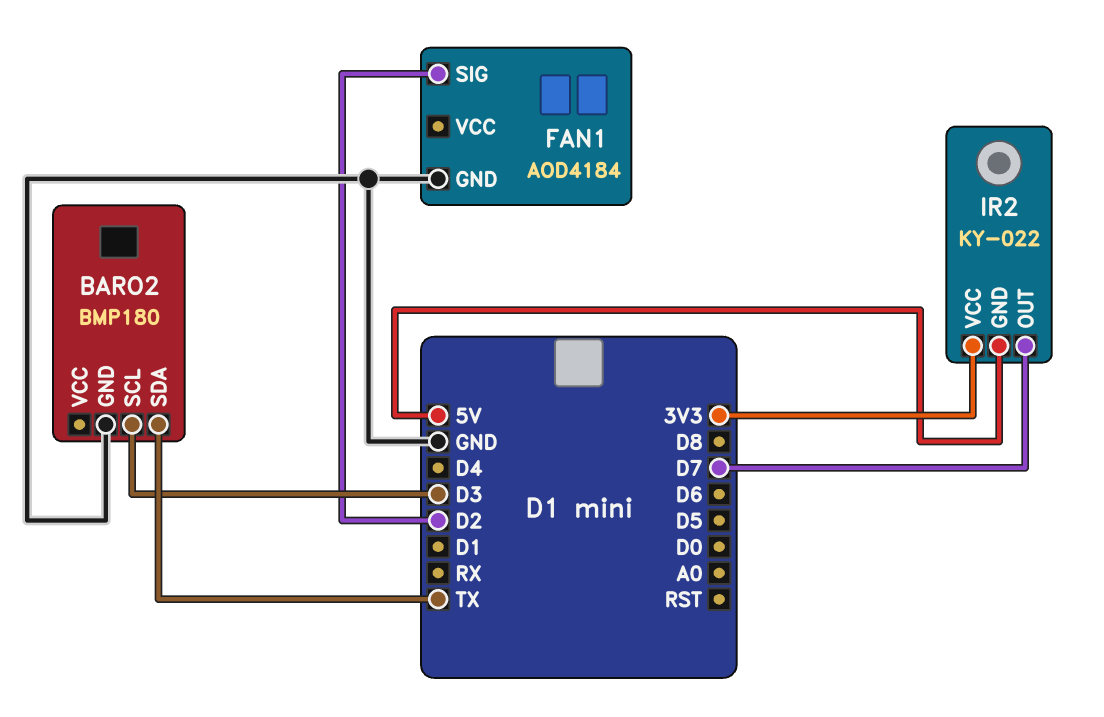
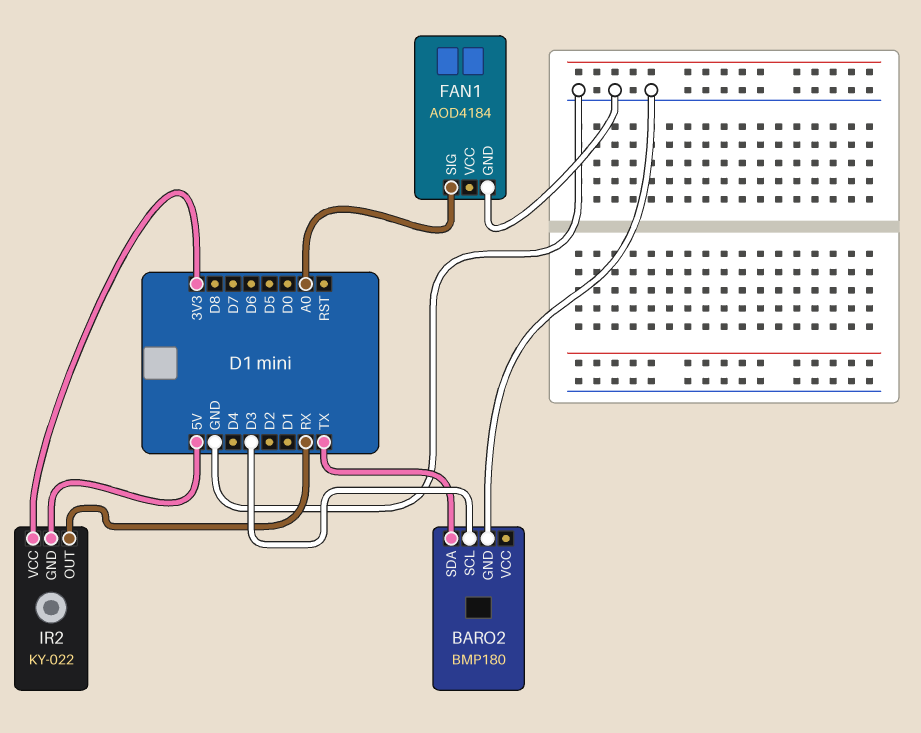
FAN1 pin SIG: D2 -> A0
IR2 pin OUT: D7 -> RX

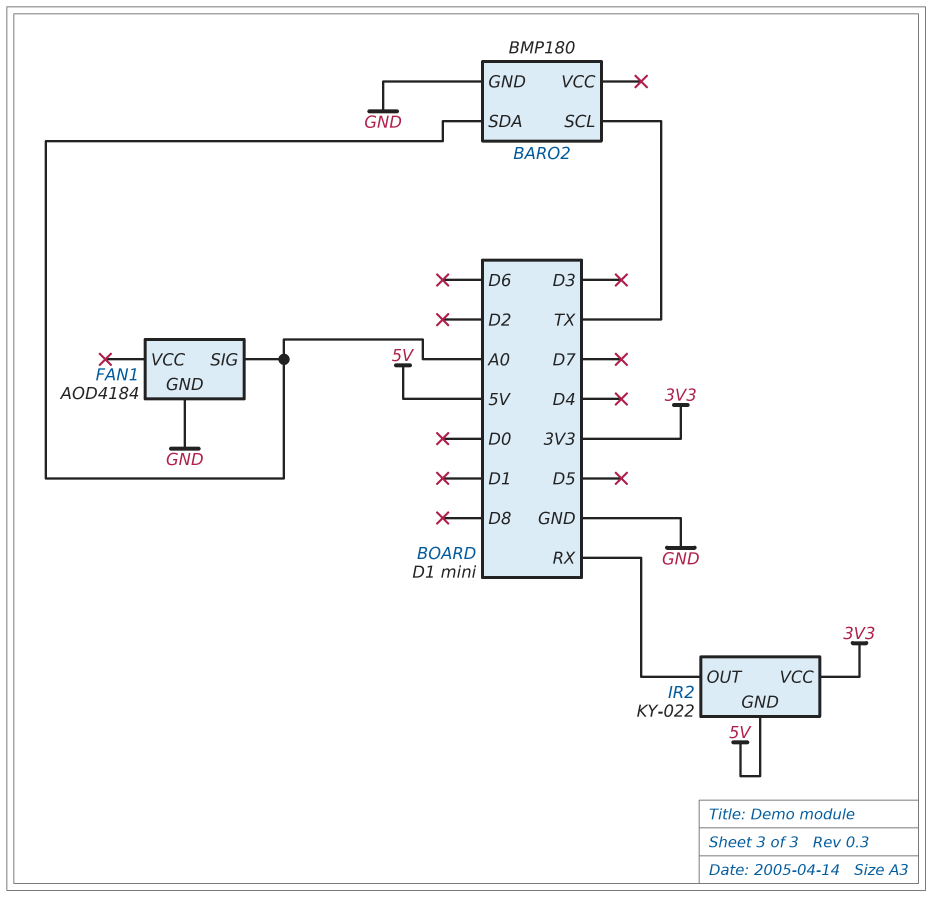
BARO2 pin SCL: D3 -> TX
BARO2 pin SDA: TX -> A0

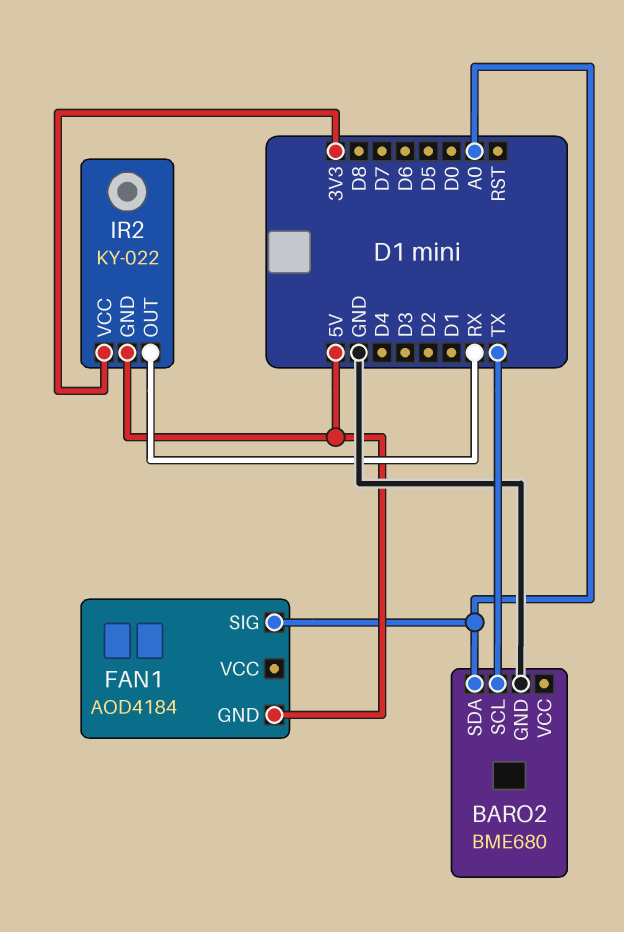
BARO2: BMP180 -> BME680
FAN1 pin GND: GND -> 5V

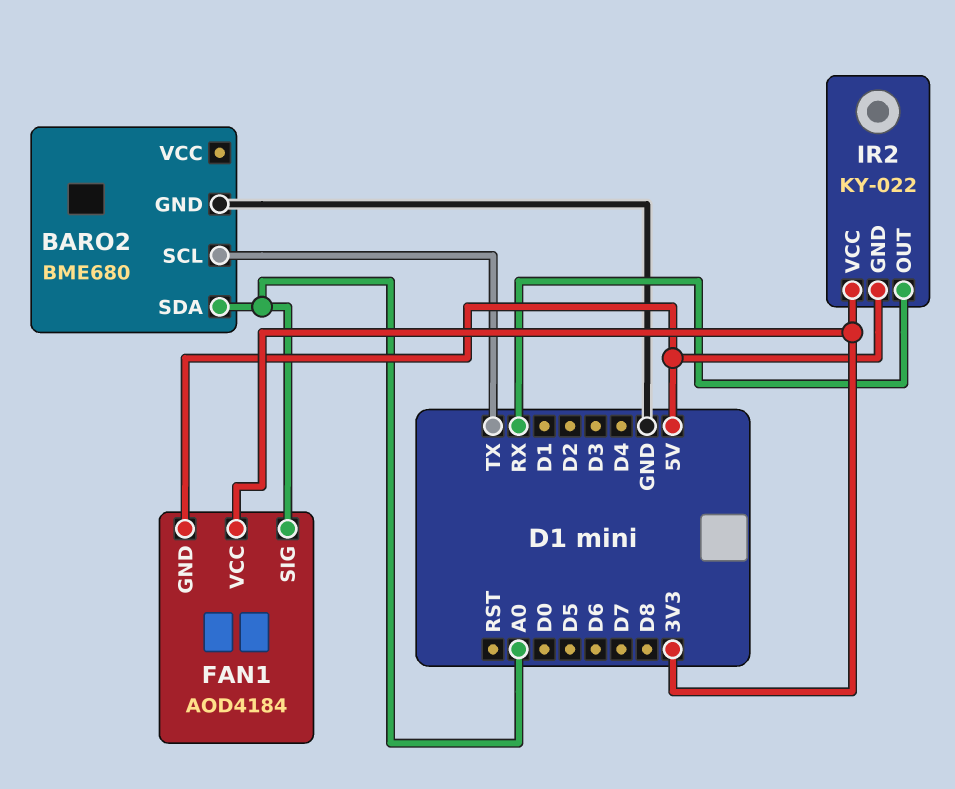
FAN1 pin VCC: none -> 3V3

